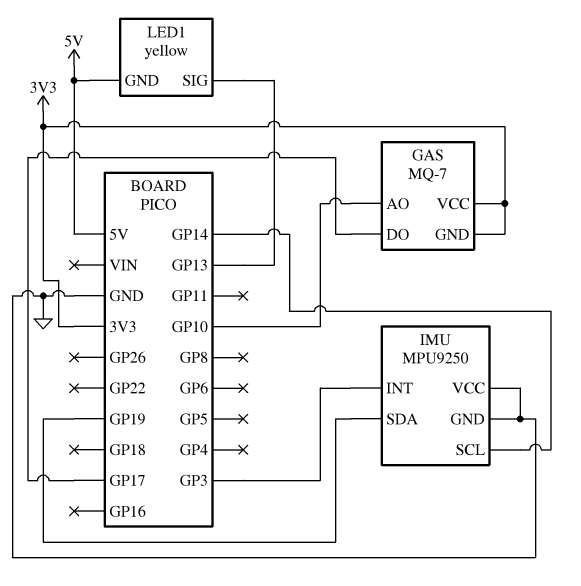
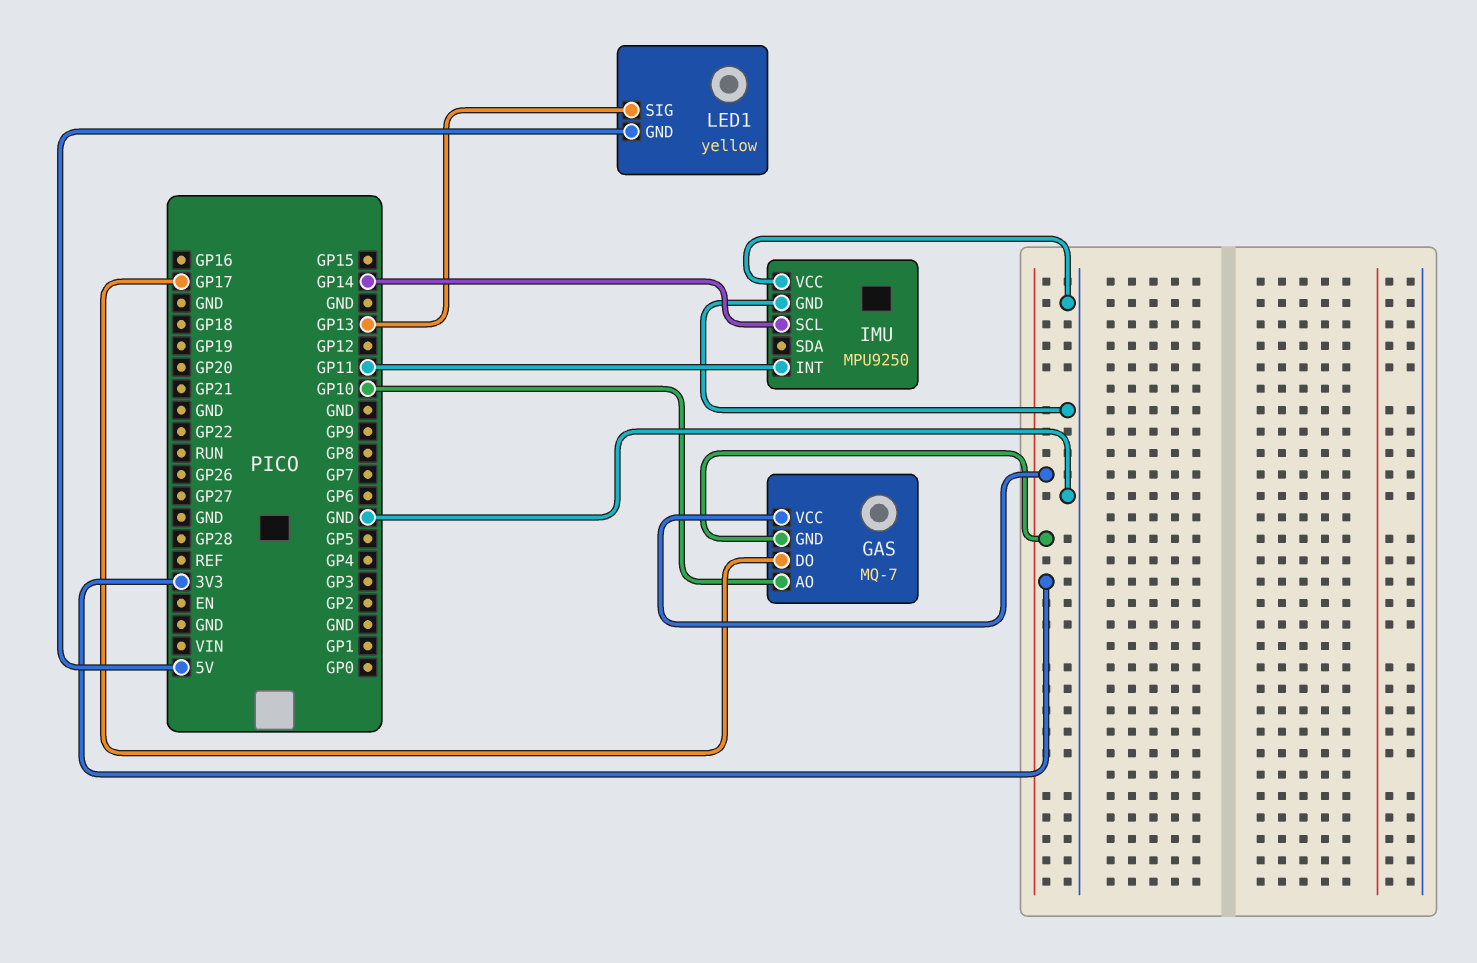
IMU pin INT: GP3 -> GP11
IMU pin SDA: GP19 -> none

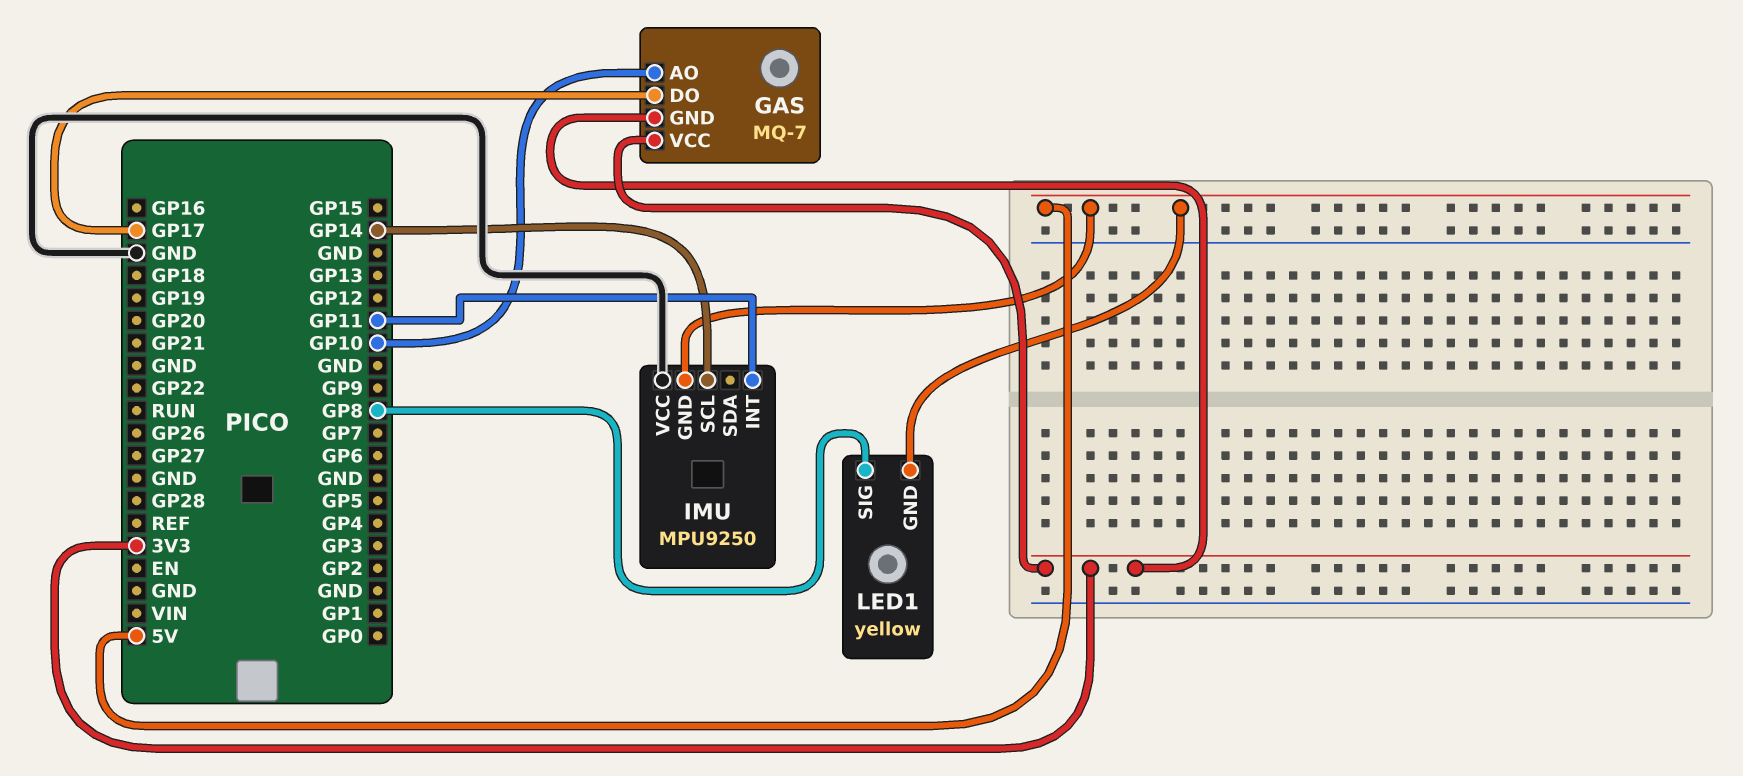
IMU pin GND: GND -> 5V
LED1 pin SIG: GP13 -> GP8

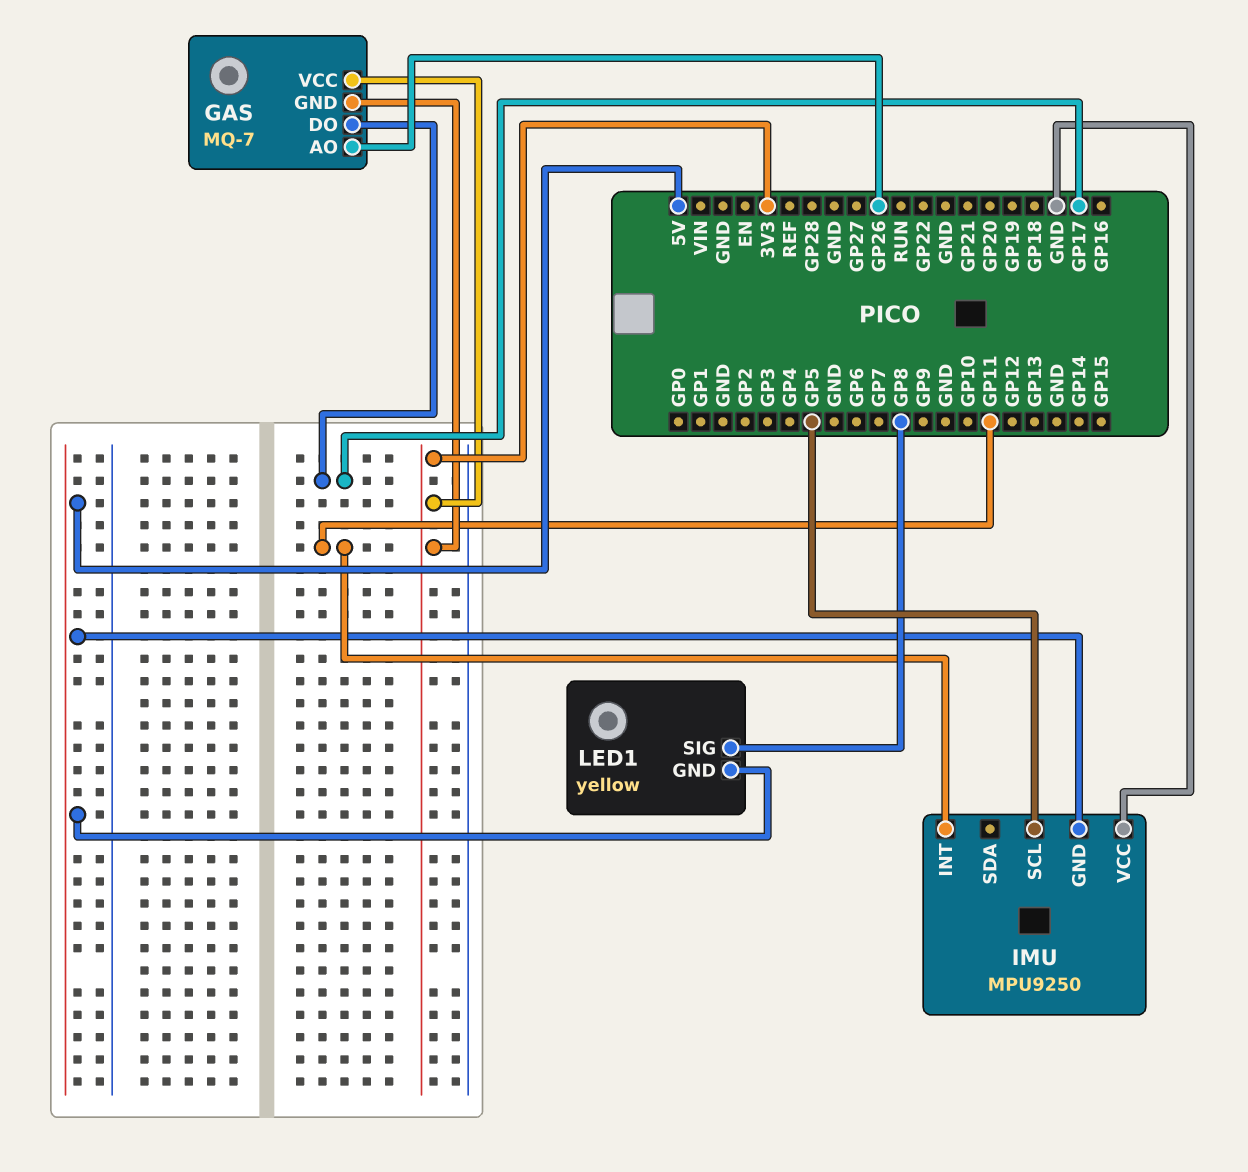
GAS pin AO: GP10 -> GP26
IMU pin SCL: GP14 -> GP5

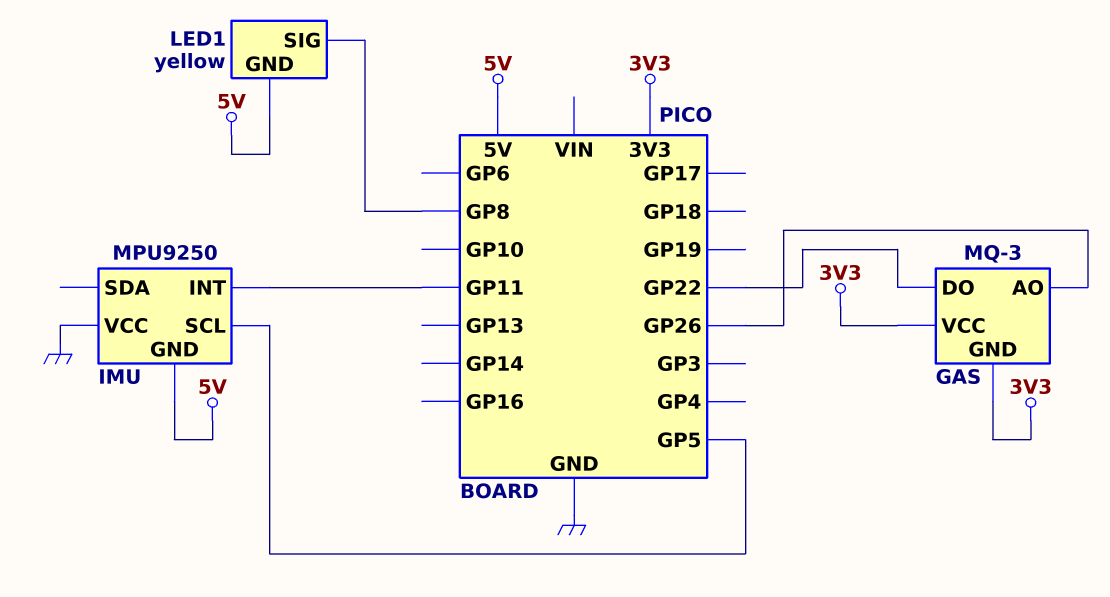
GAS: MQ-7 -> MQ-3
GAS pin DO: GP17 -> GP22

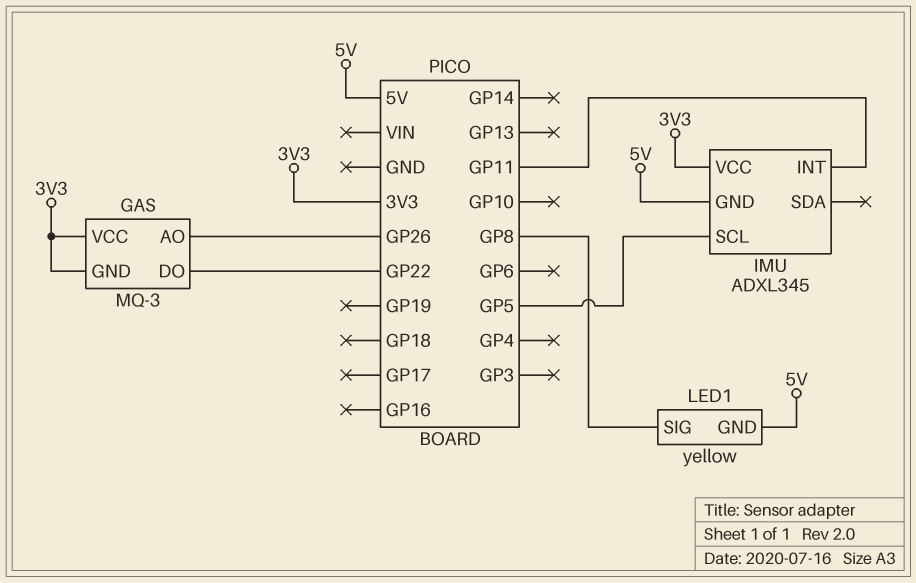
IMU: MPU9250 -> ADXL345
IMU pin VCC: GND -> 3V3

